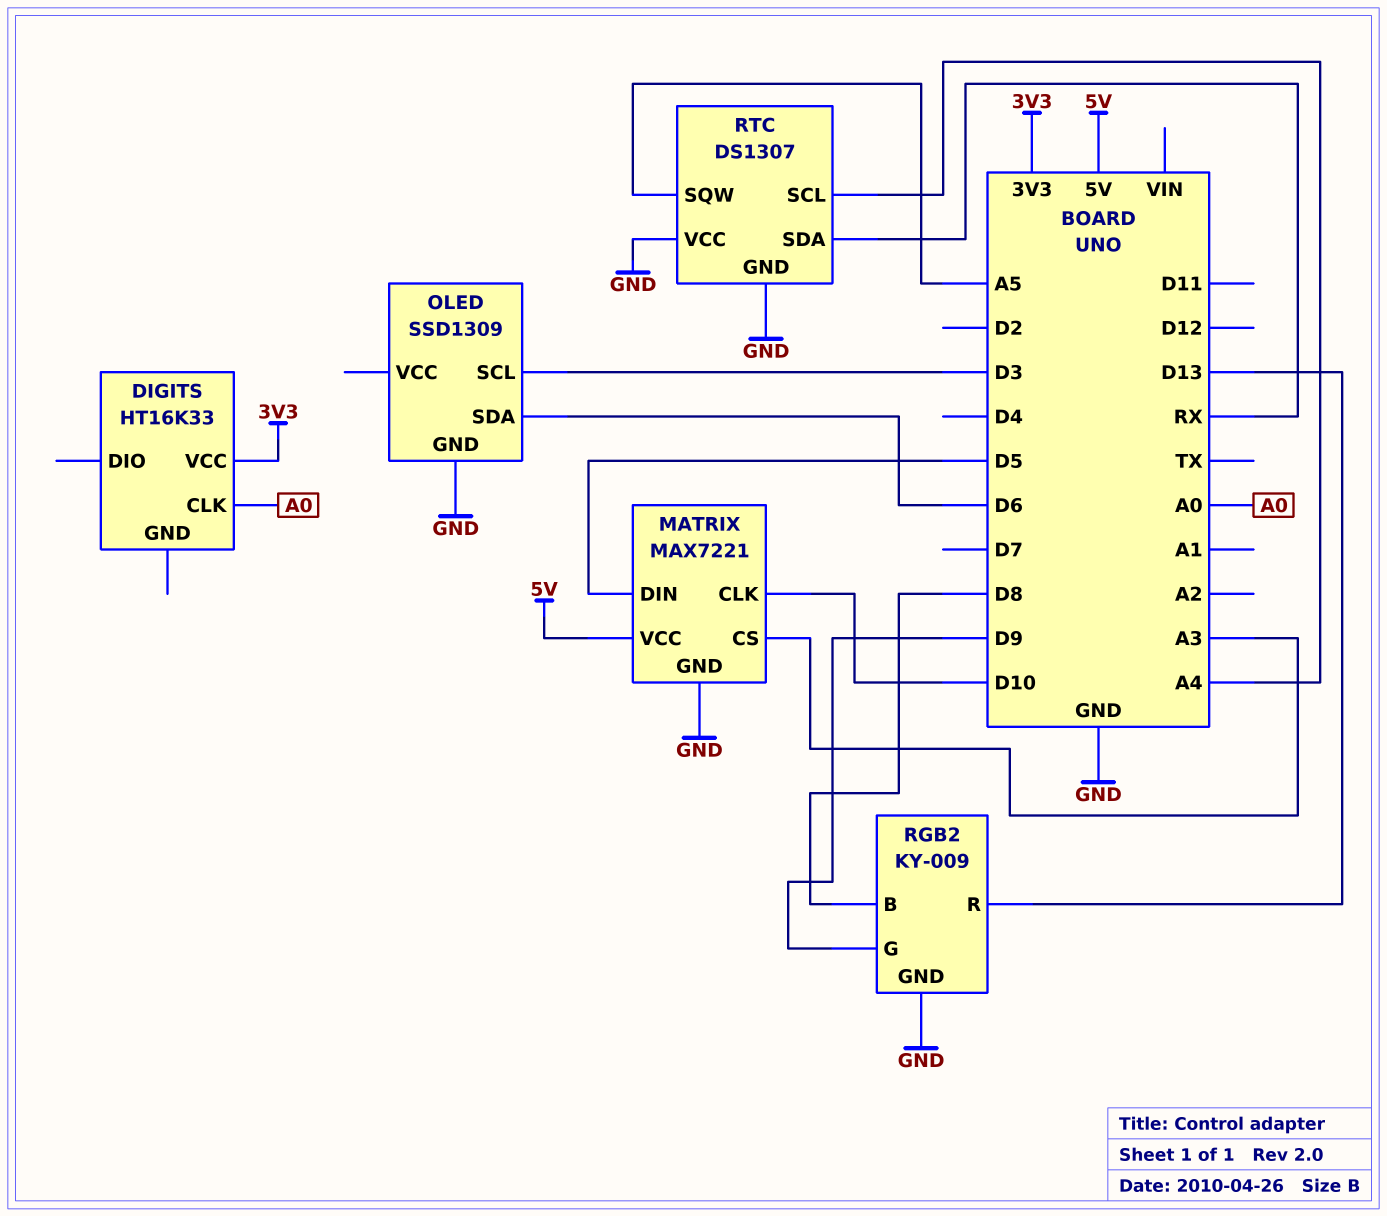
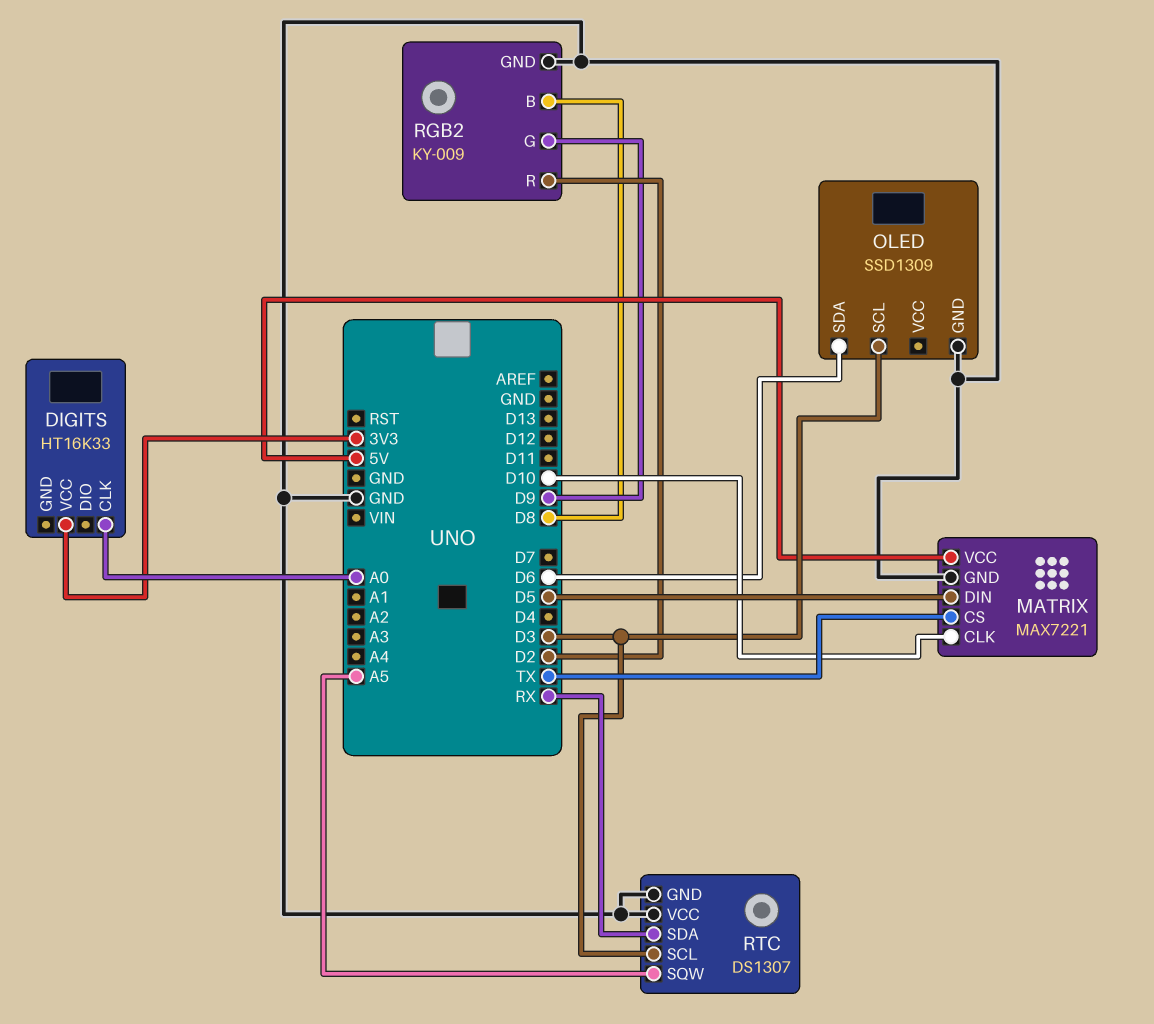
MATRIX pin CS: A3 -> TX
RGB2 pin R: D13 -> D2
RTC pin SCL: A4 -> D3

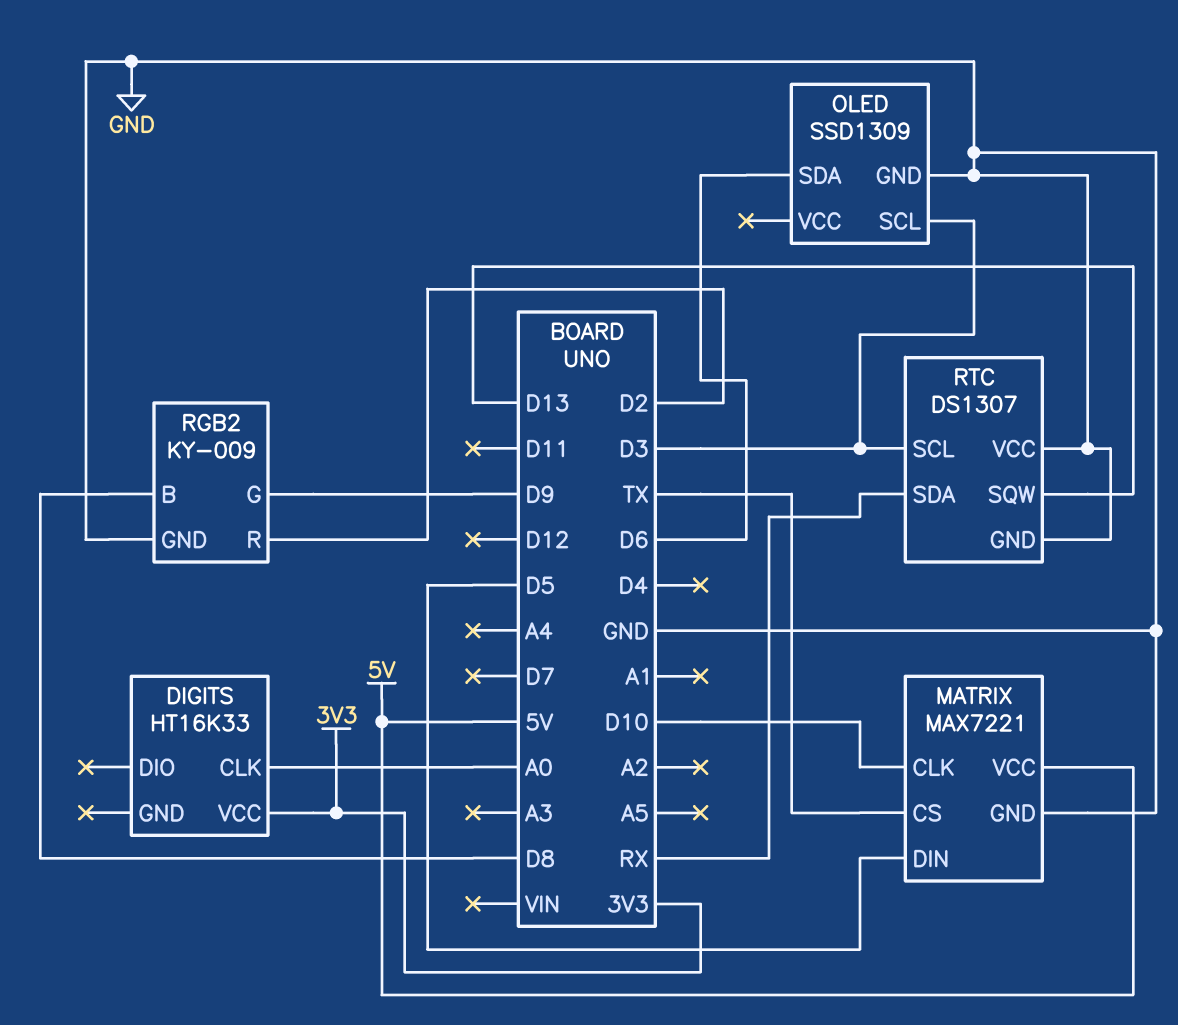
RTC pin SQW: A5 -> D13

